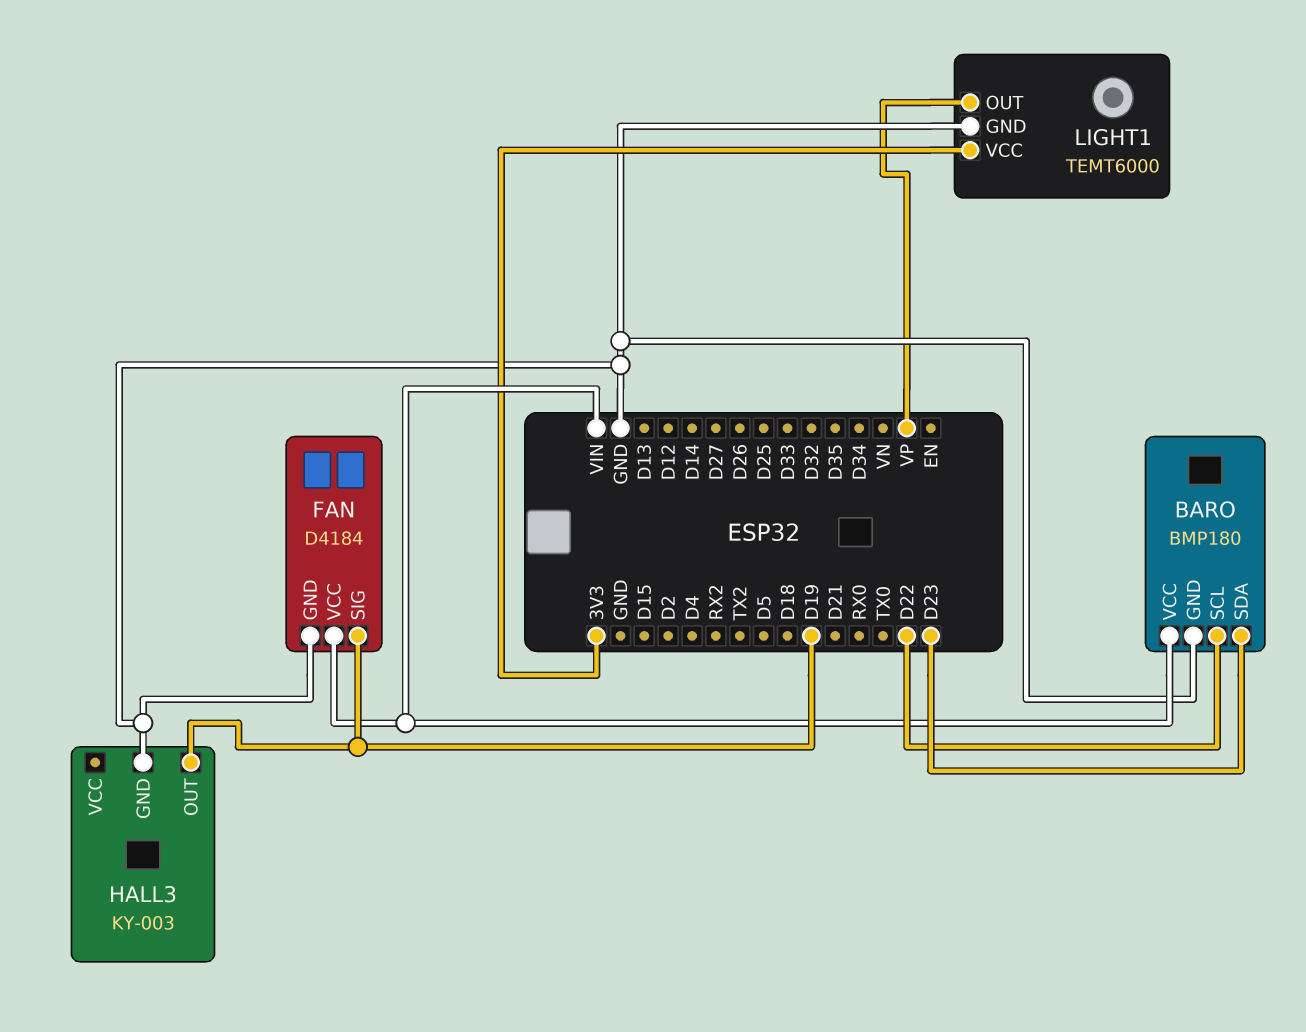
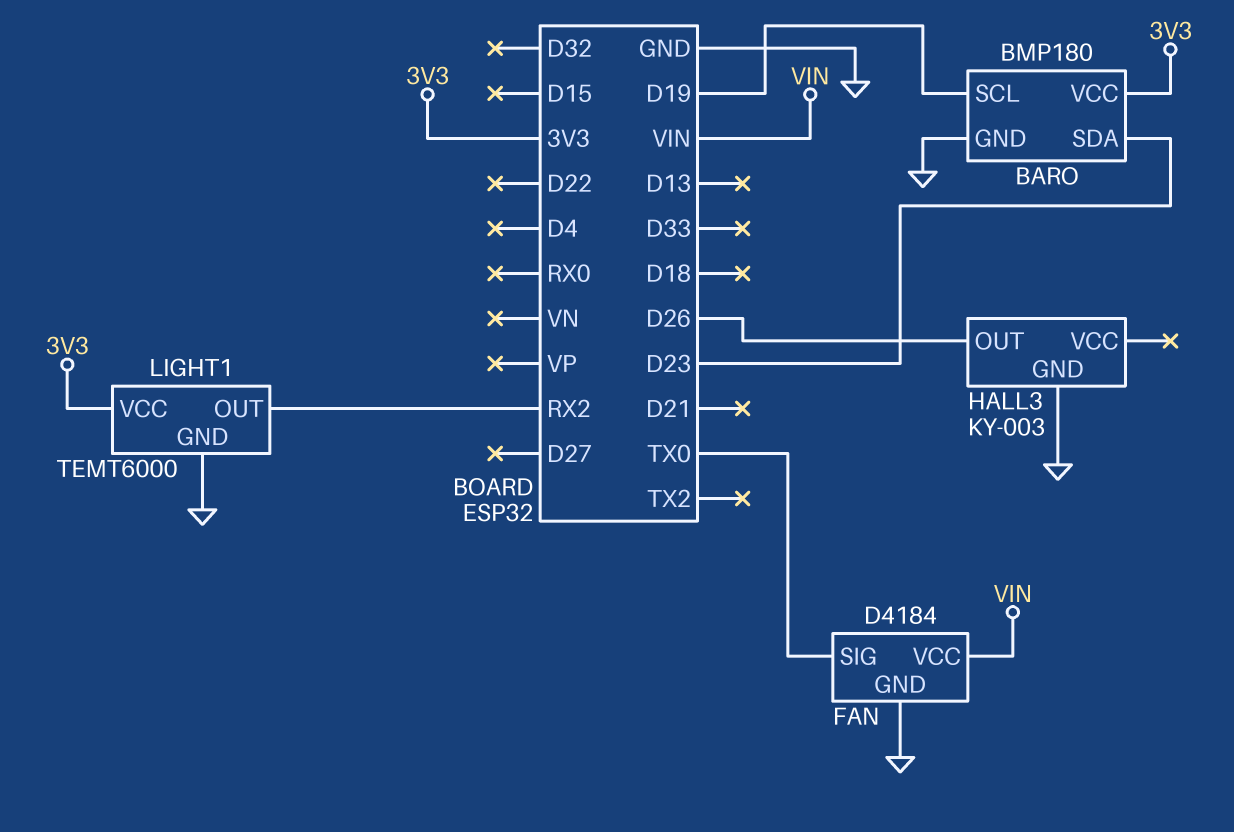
BARO pin SCL: D22 -> D19
BARO pin VCC: VIN -> 3V3
FAN pin SIG: D19 -> TX0
HALL3 pin OUT: D19 -> D26
LIGHT1 pin OUT: VP -> RX2

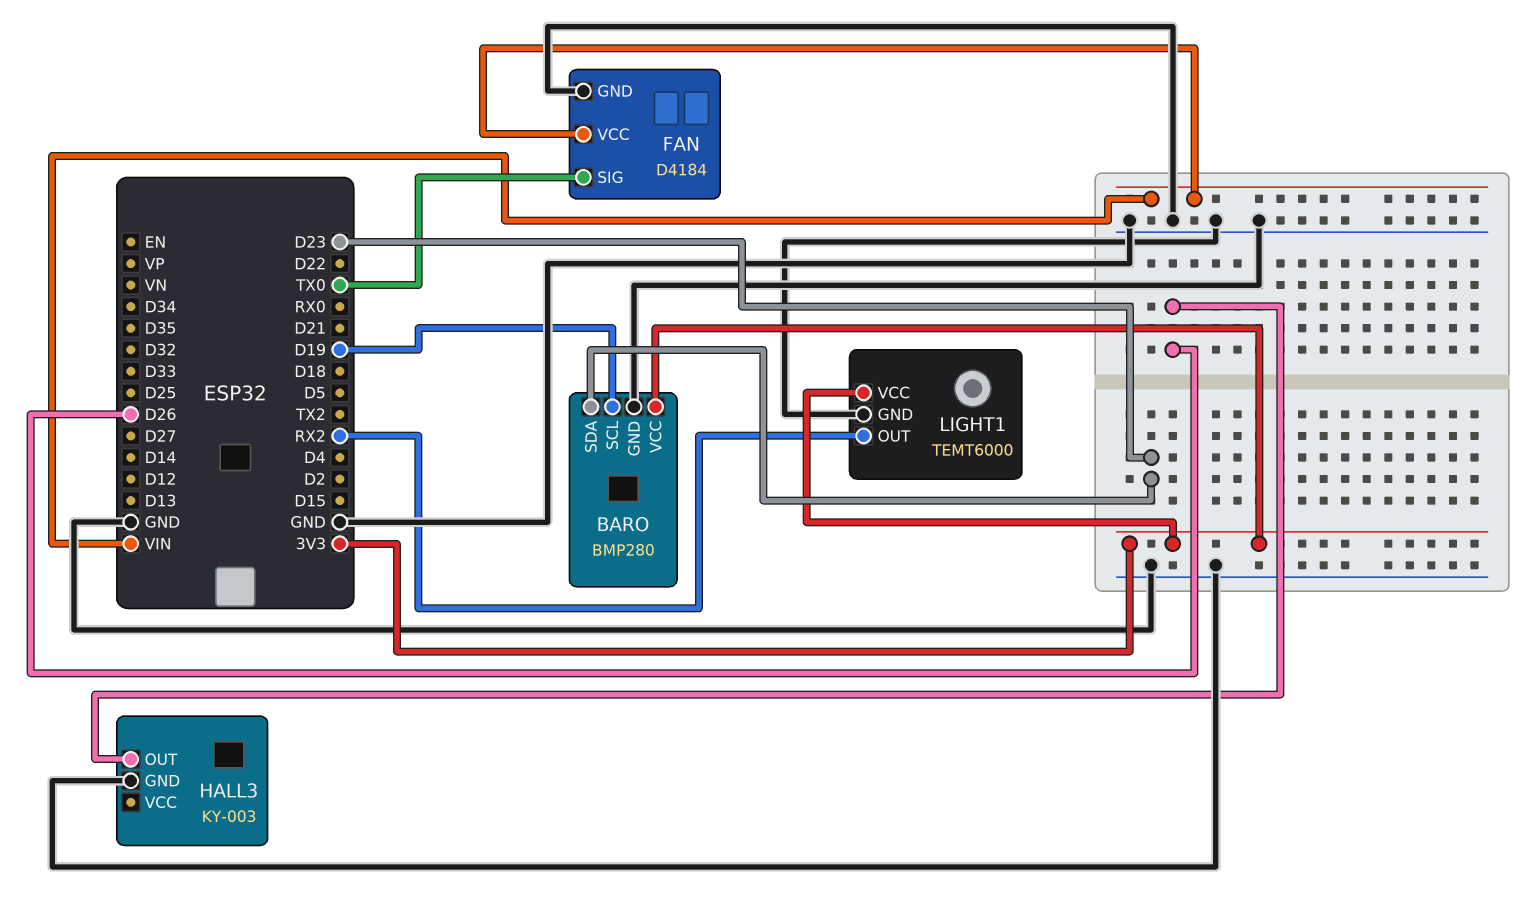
BARO: BMP180 -> BMP280

